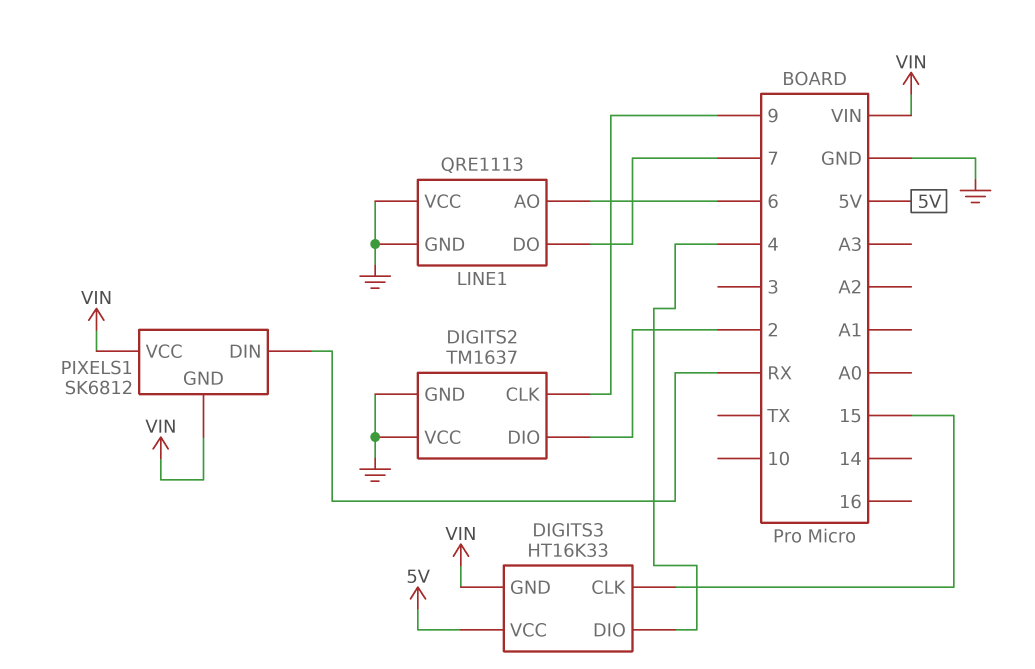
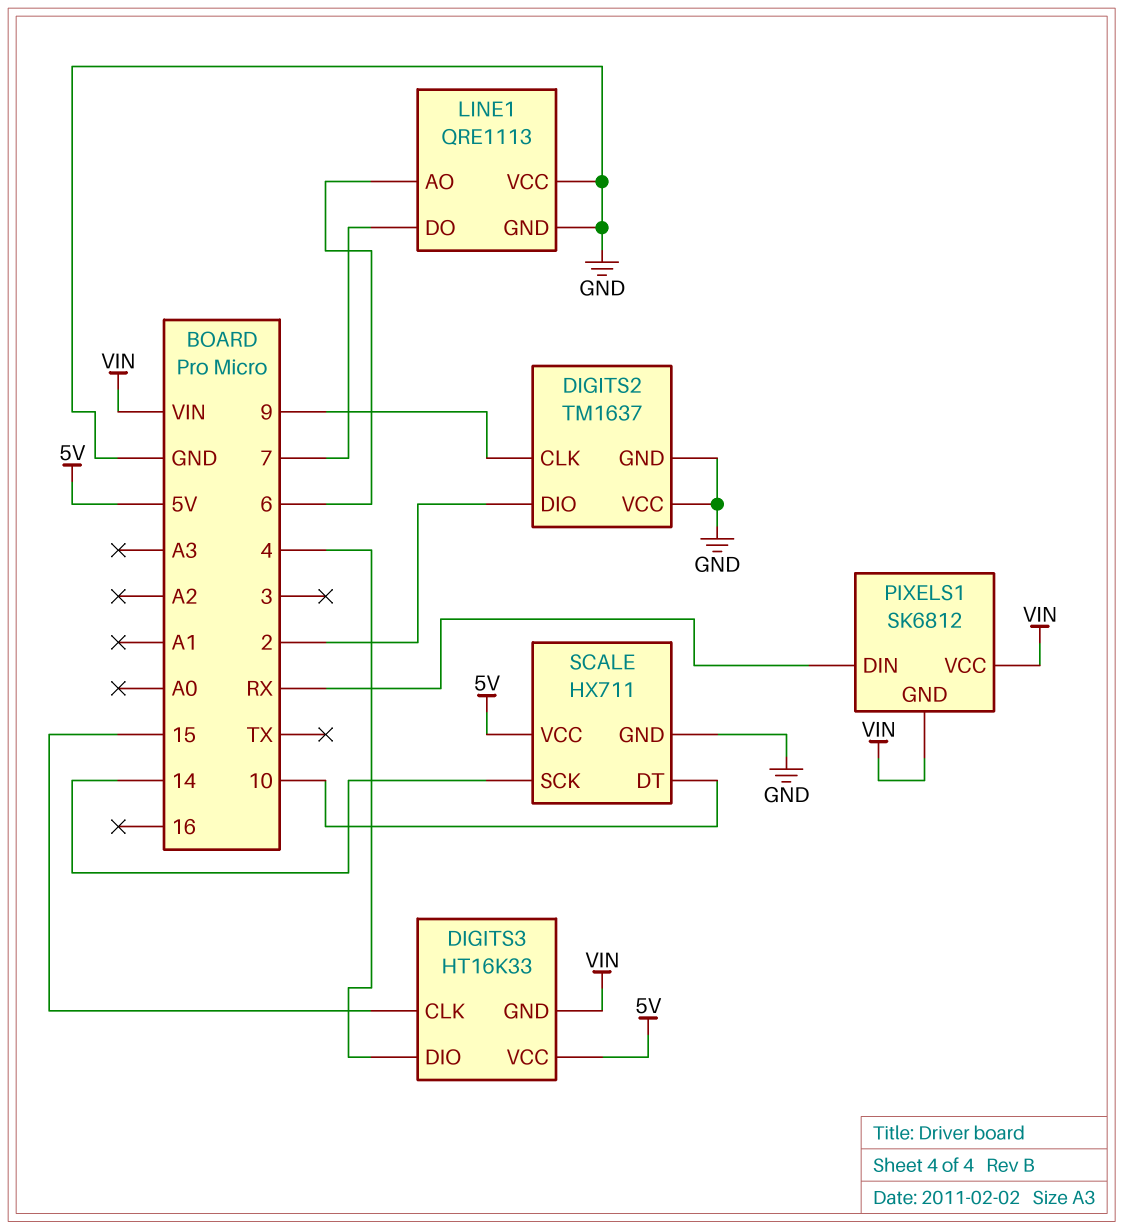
SCALE: none -> HX711
SCALE pin DT: none -> 10
SCALE pin GND: none -> GND
SCALE pin SCK: none -> 14
SCALE pin VCC: none -> 5V

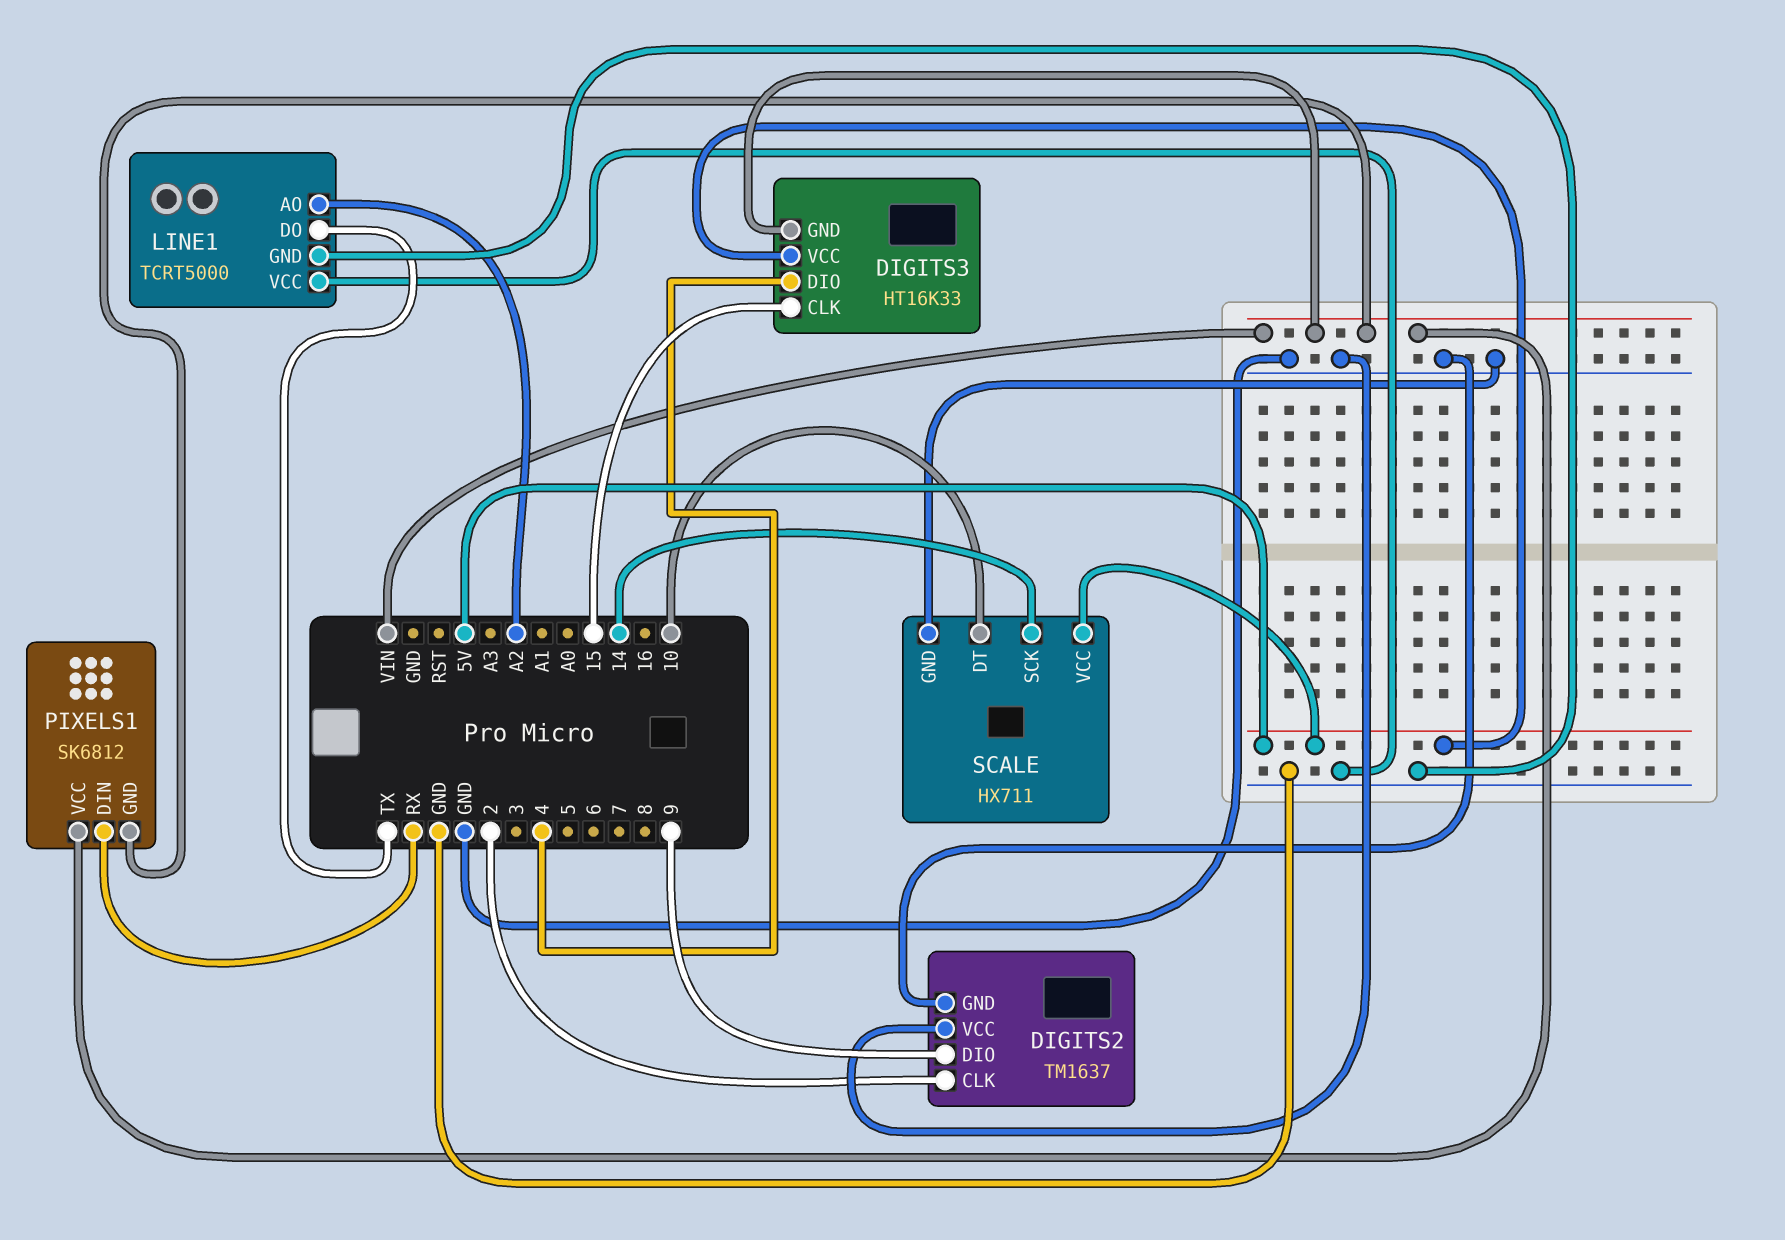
DIGITS2 pin CLK: 9 -> 2
DIGITS2 pin DIO: 2 -> 9
LINE1: QRE1113 -> TCRT5000
LINE1 pin AO: 6 -> A2
LINE1 pin DO: 7 -> TX

